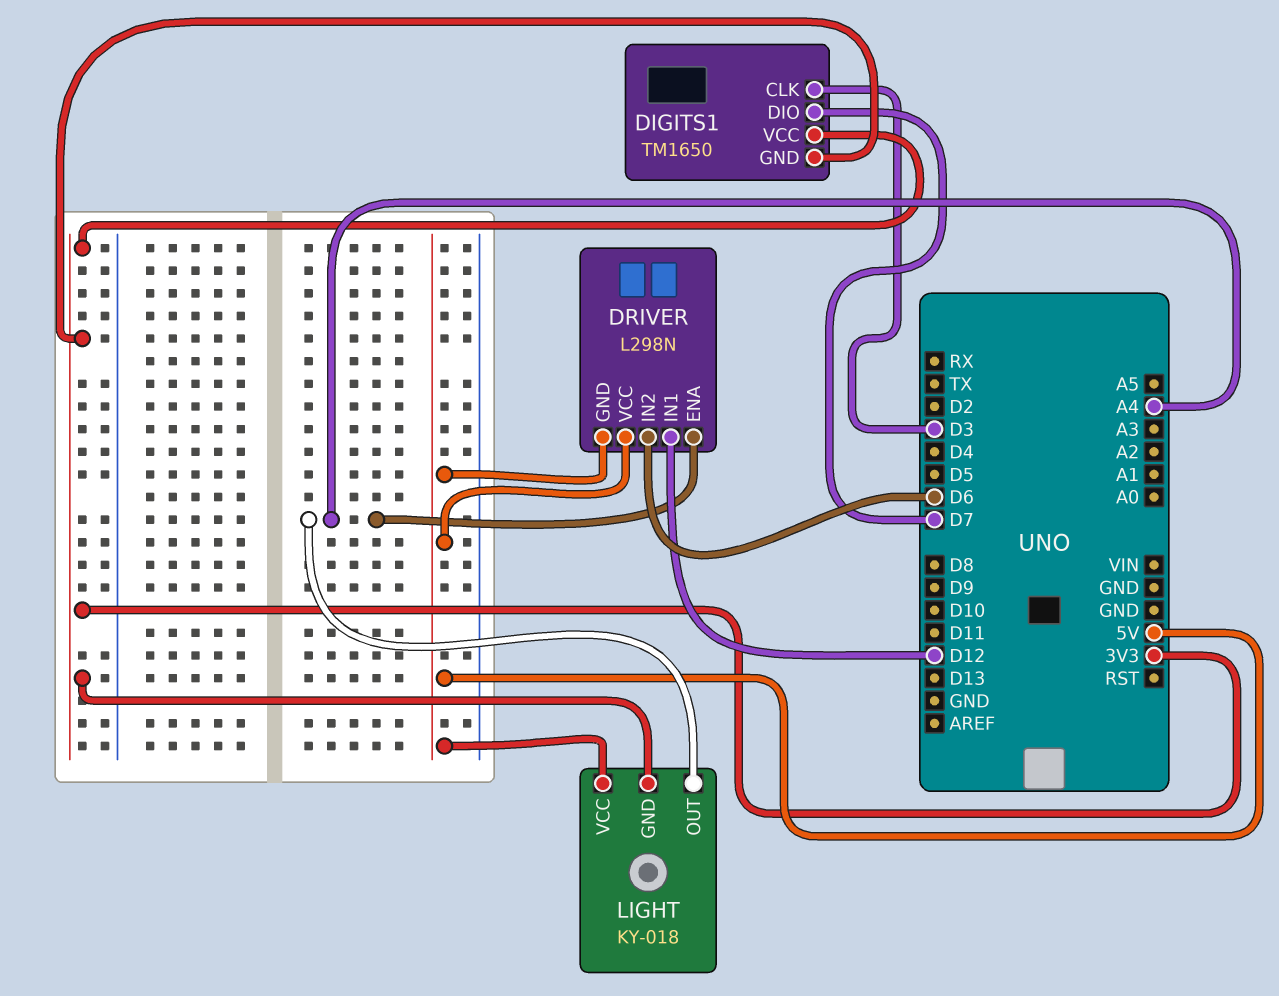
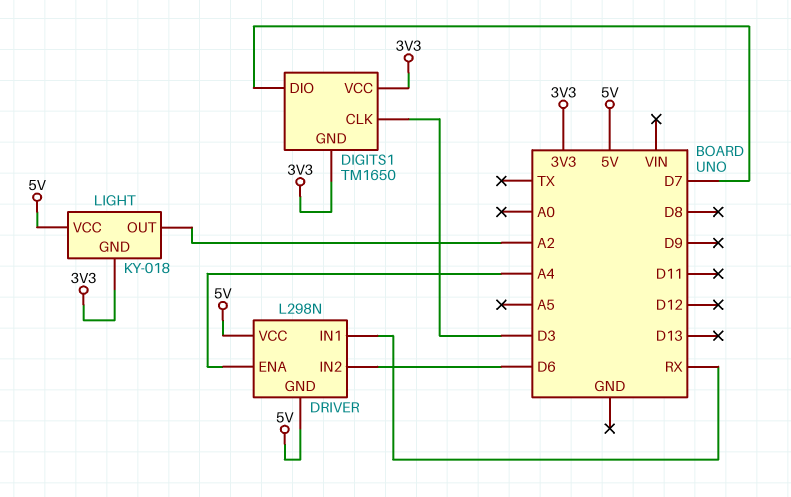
DRIVER pin IN1: D12 -> RX
LIGHT pin OUT: A4 -> A2

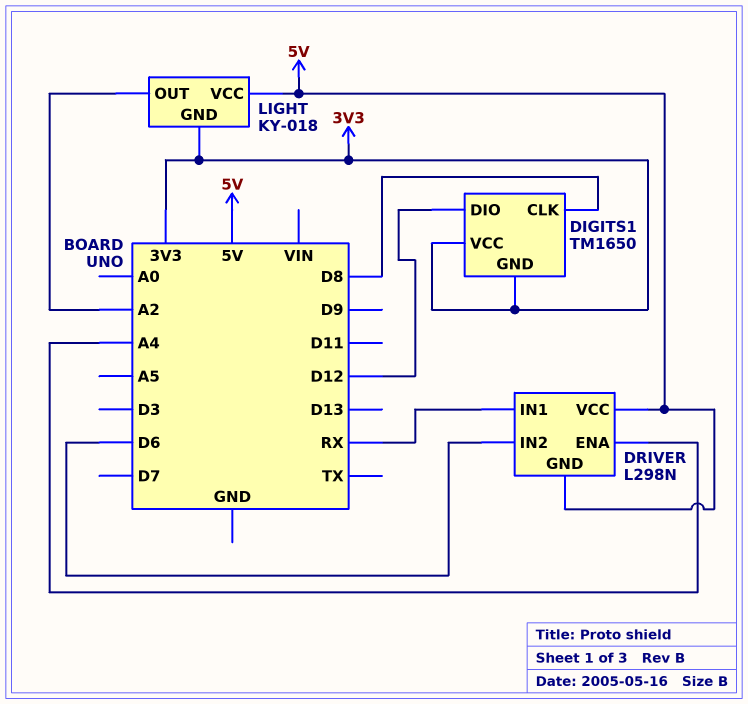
DIGITS1 pin CLK: D3 -> D8
DIGITS1 pin DIO: D7 -> D12

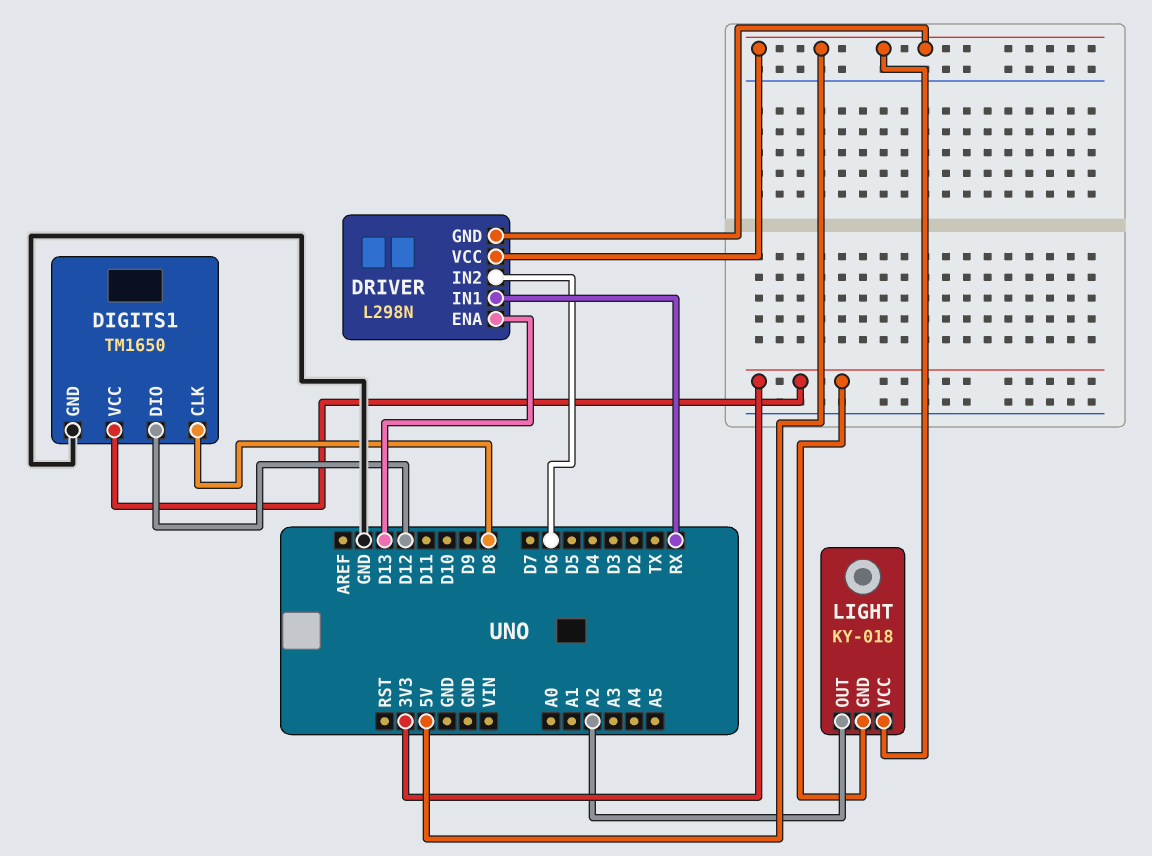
DIGITS1 pin GND: 3V3 -> GND
DRIVER pin ENA: A4 -> D13

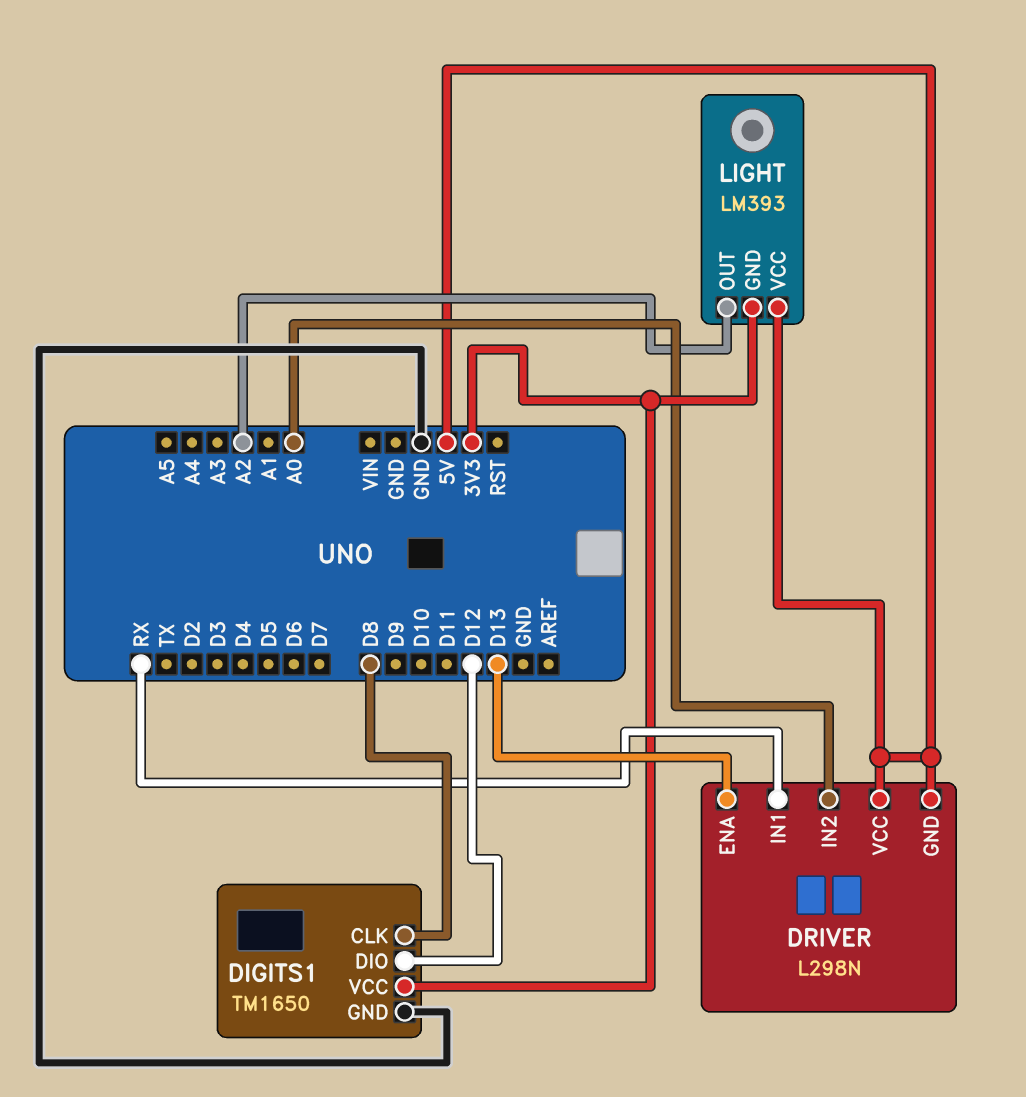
DRIVER pin IN2: D6 -> A0
LIGHT: KY-018 -> LM393

